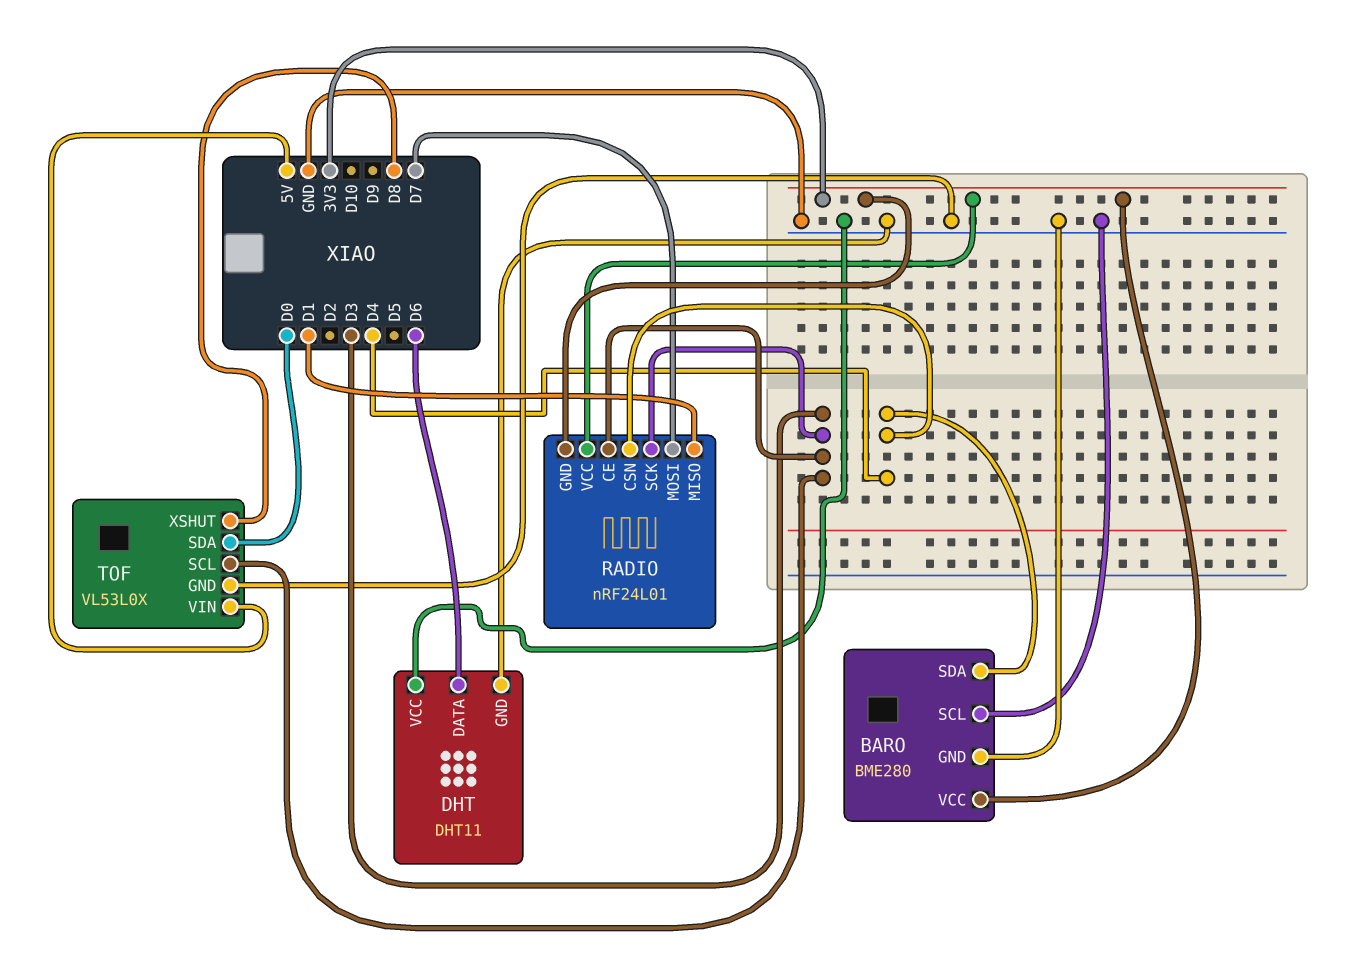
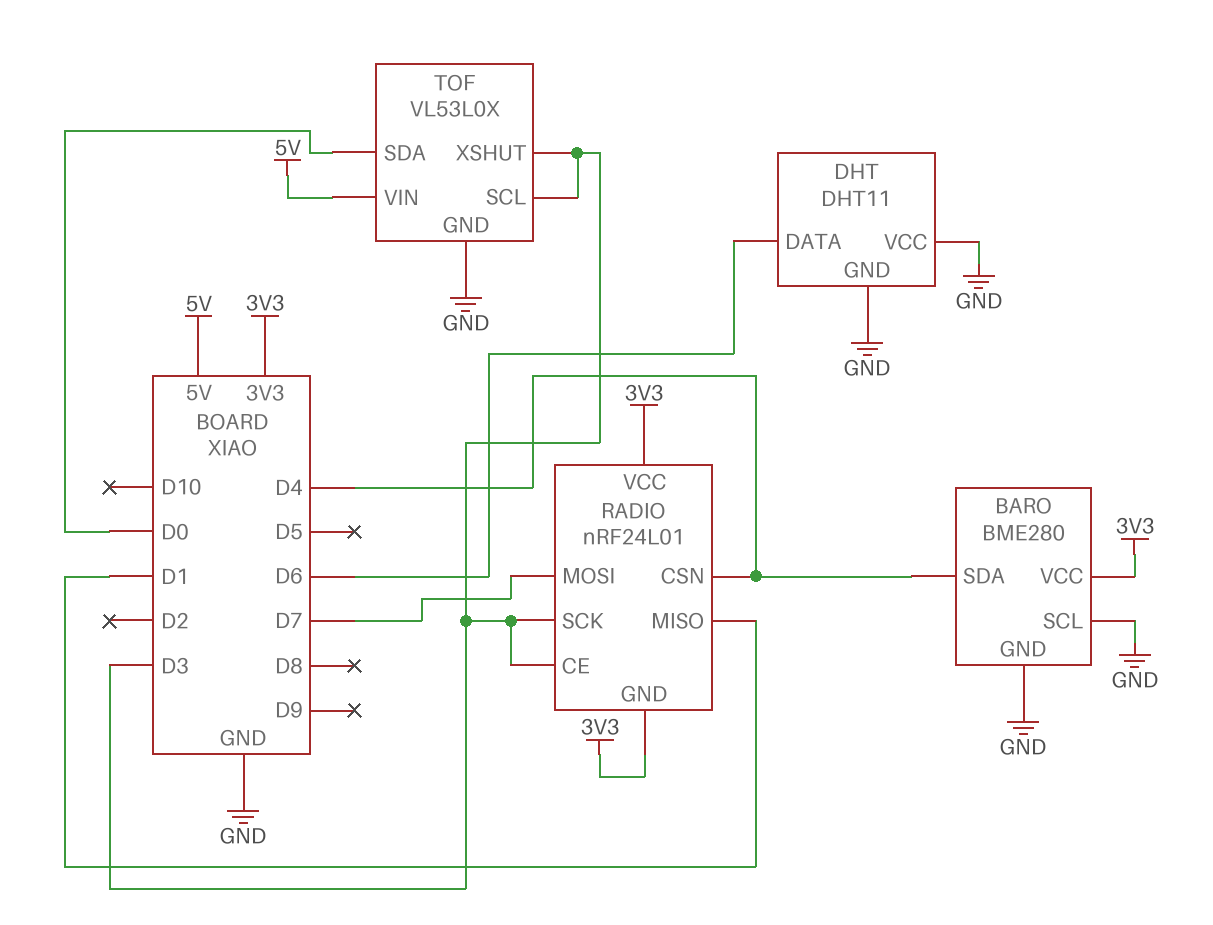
TOF pin XSHUT: D8 -> D3

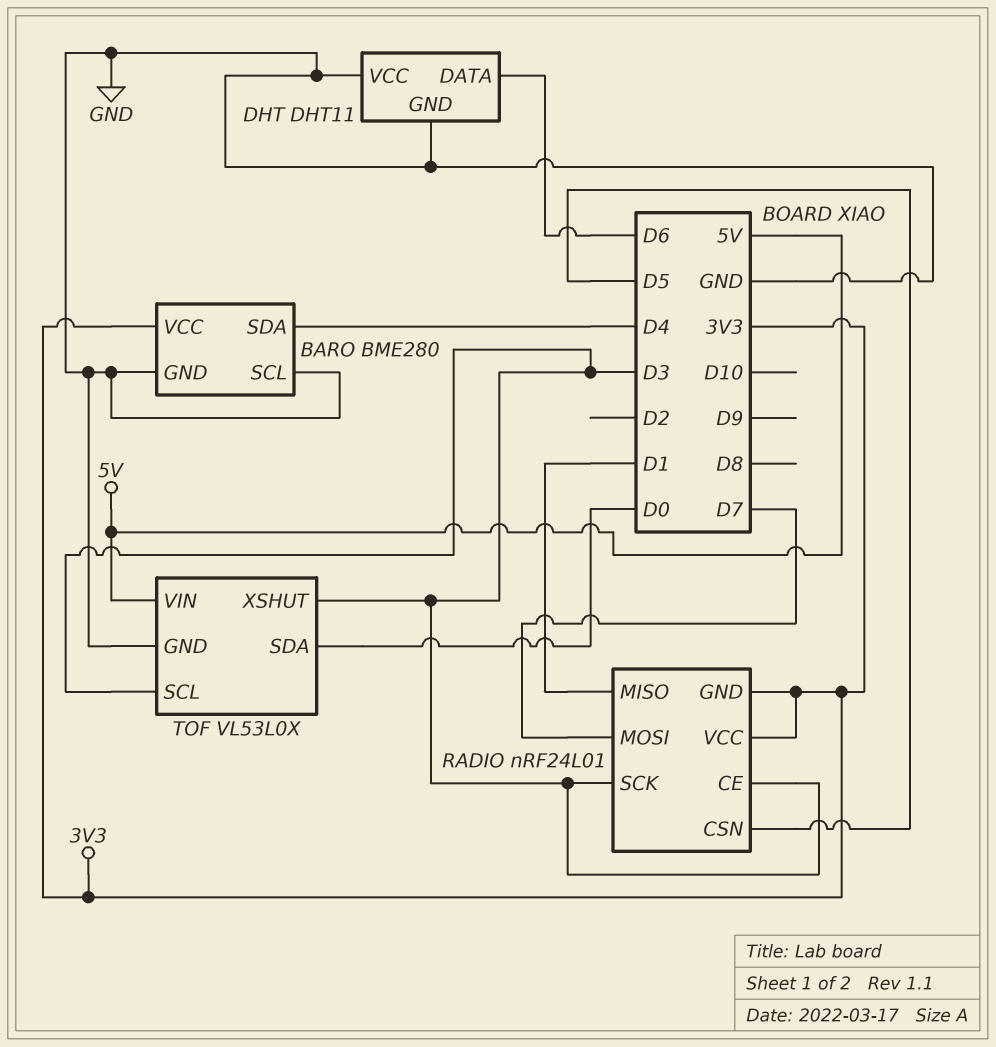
RADIO pin CSN: D4 -> D5

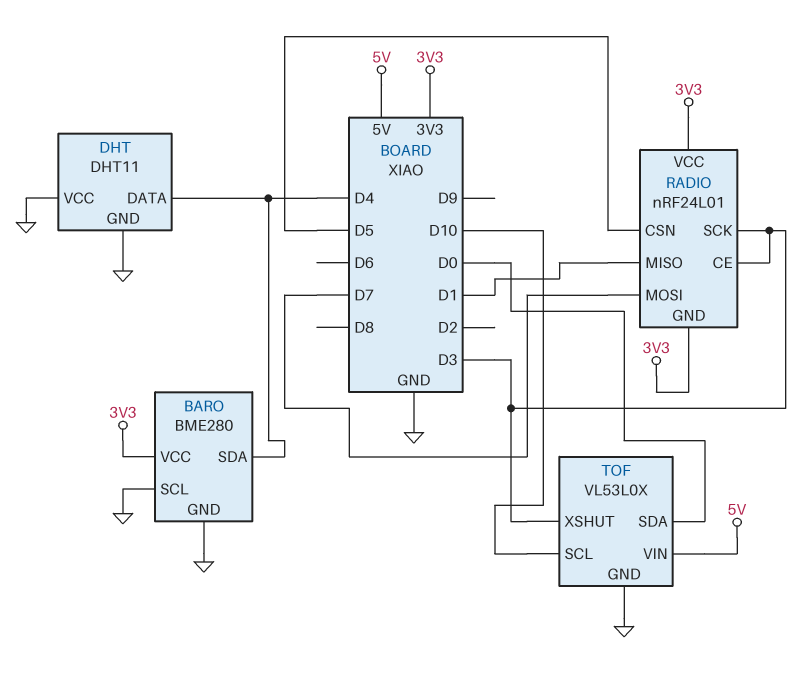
DHT pin DATA: D6 -> D4
TOF pin SCL: D3 -> D10

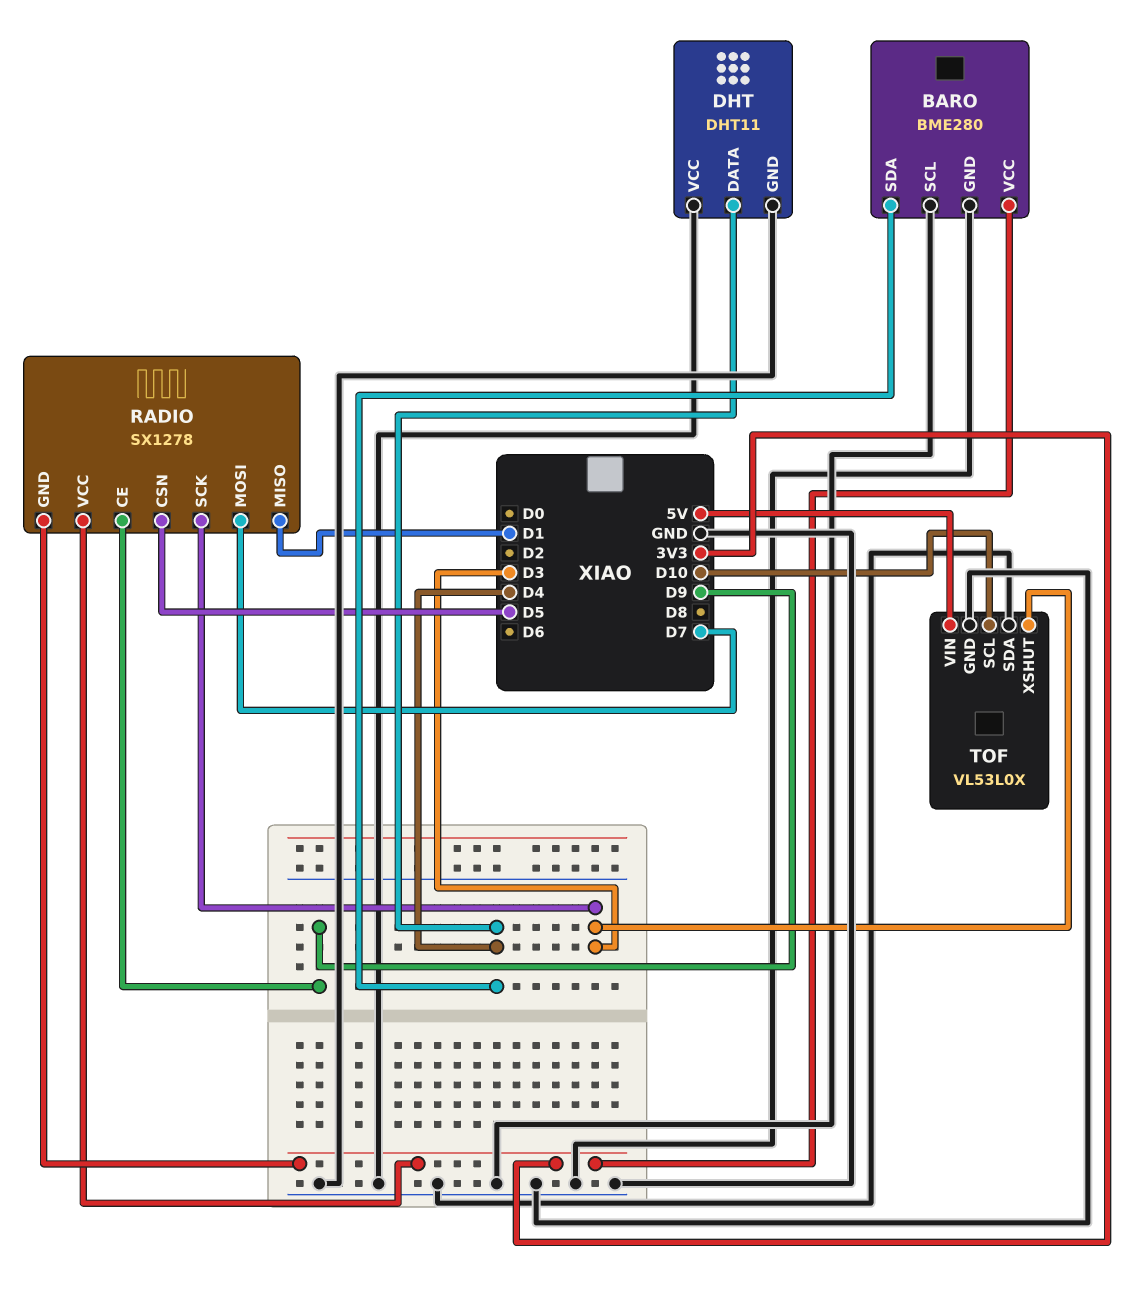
RADIO: nRF24L01 -> SX1278
RADIO pin CE: D3 -> D9
TOF pin SDA: D0 -> GND

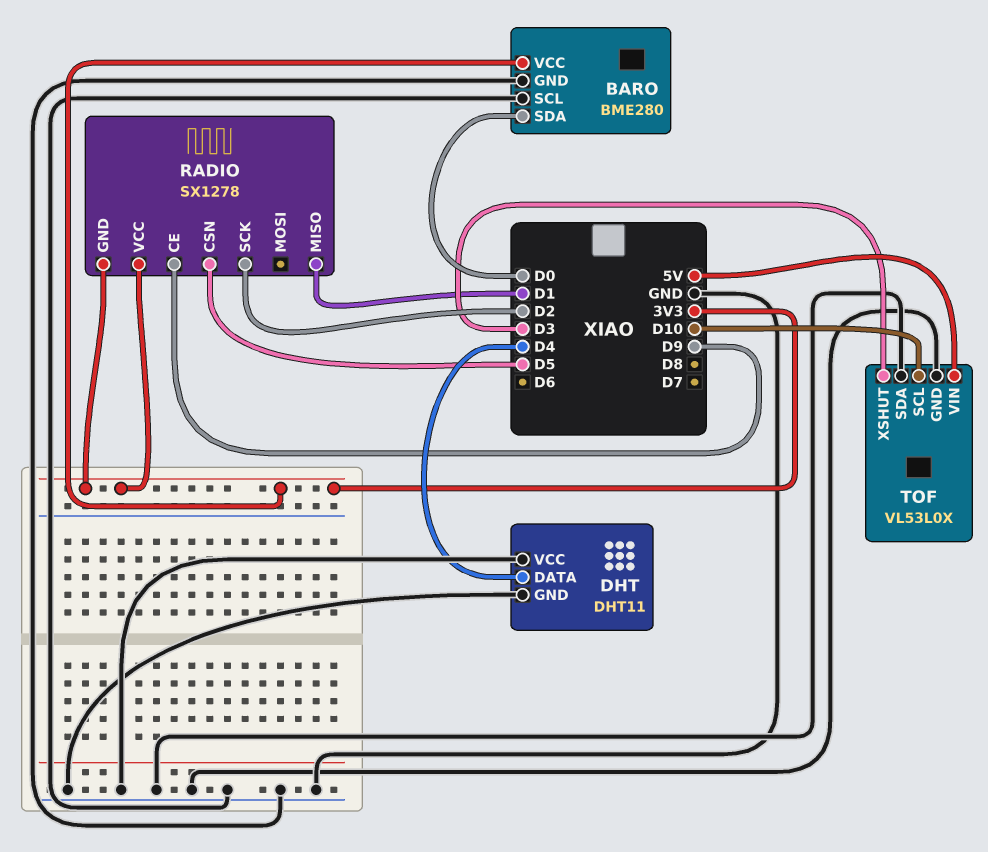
BARO pin SDA: D4 -> D0
RADIO pin MOSI: D7 -> none
RADIO pin SCK: D3 -> D2

